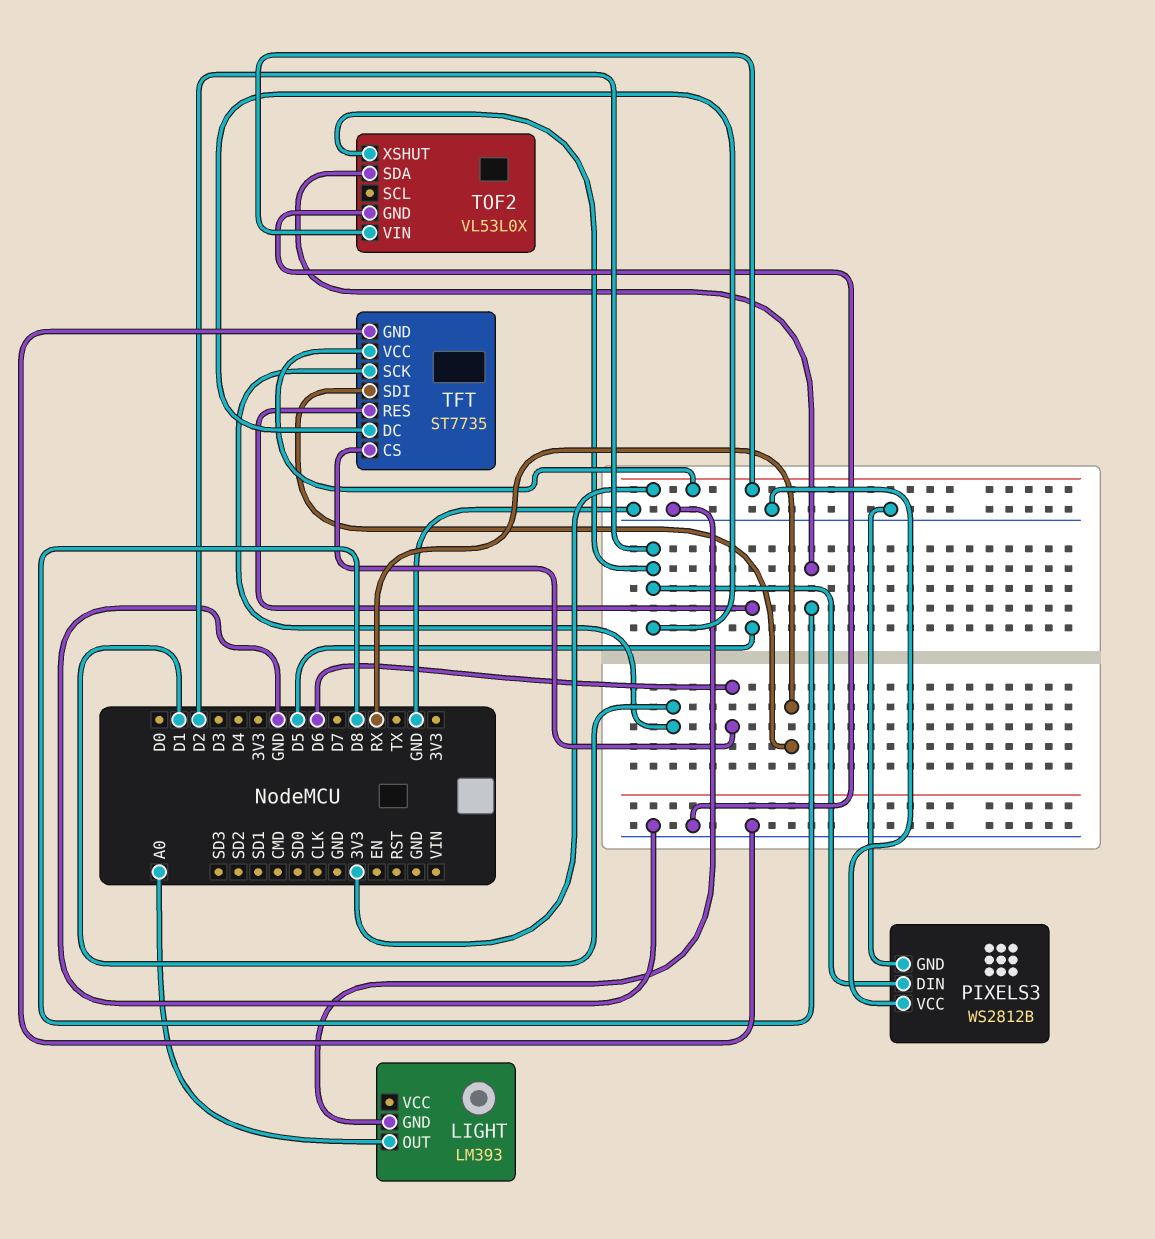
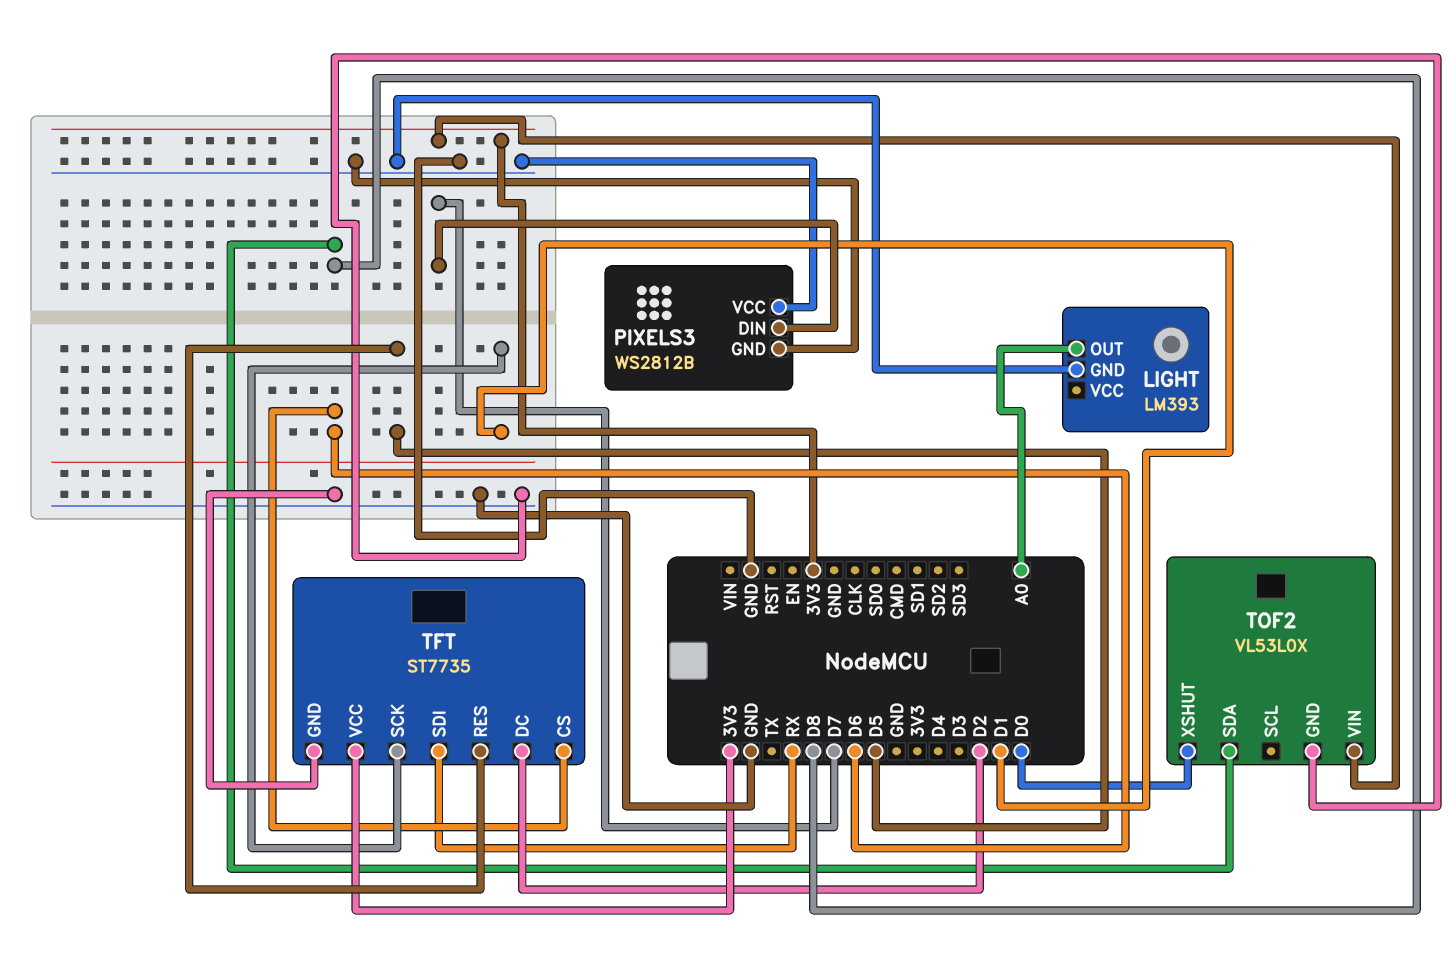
PIXELS3 pin DIN: D2 -> D7
TOF2 pin XSHUT: D2 -> D0

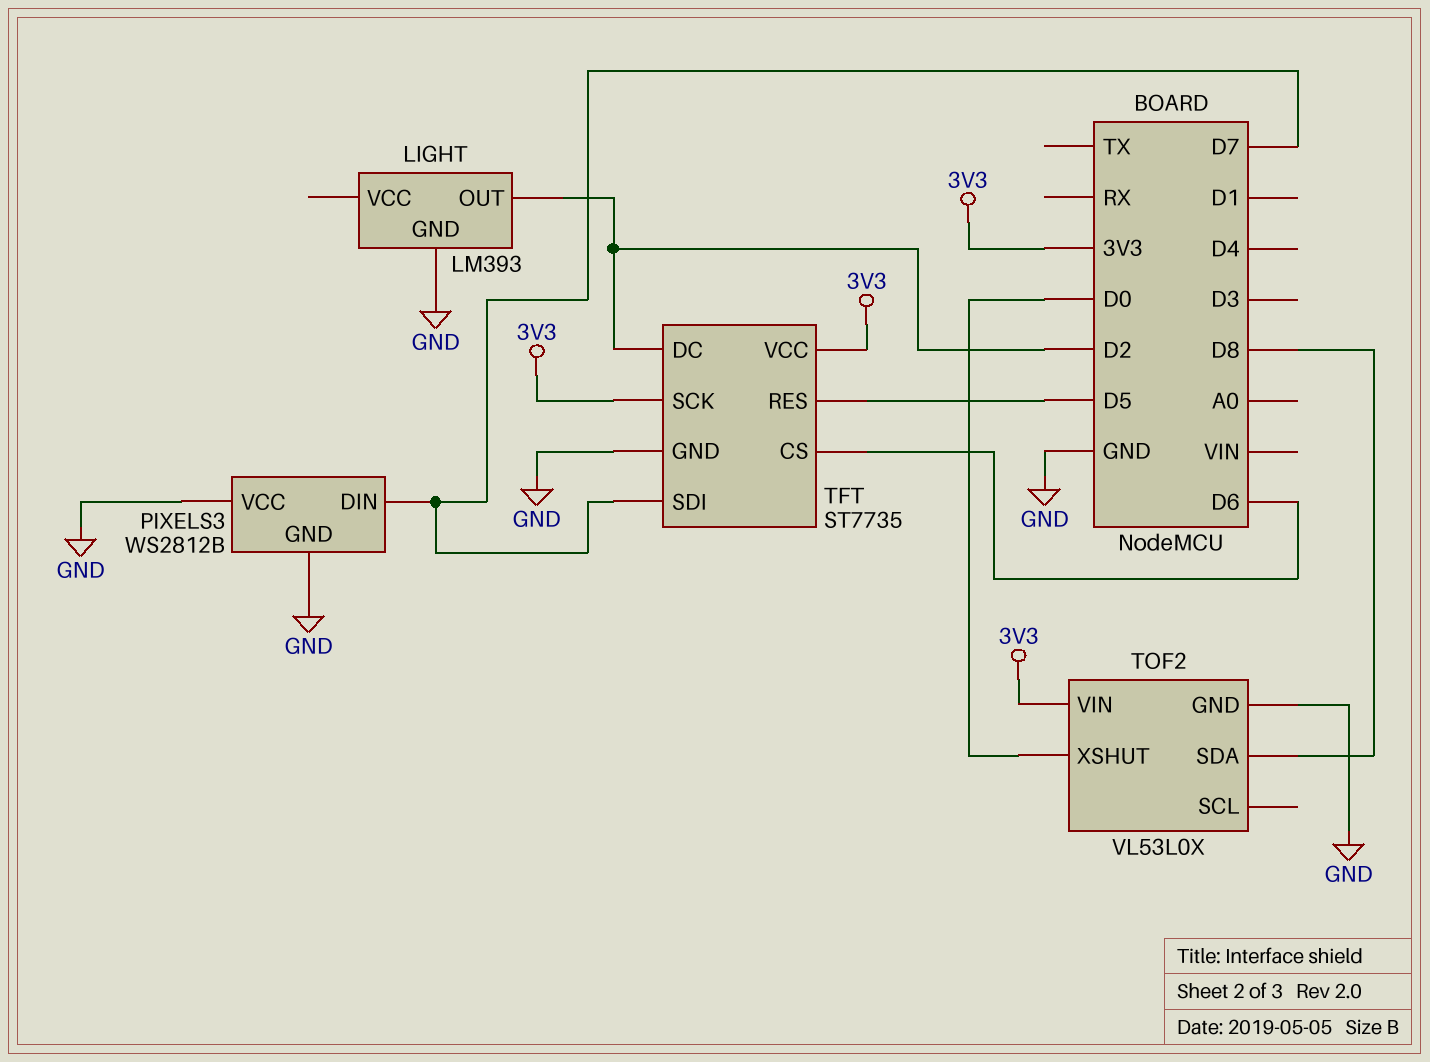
LIGHT pin OUT: A0 -> D2
TFT pin SCK: D1 -> 3V3
TFT pin SDI: RX -> D7

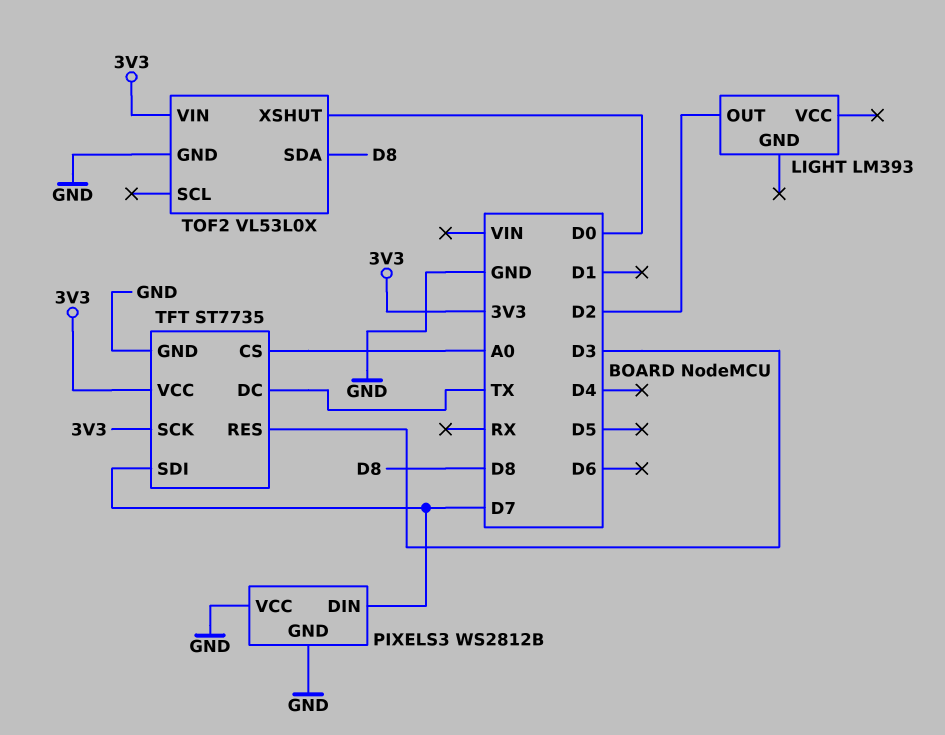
LIGHT pin GND: GND -> none
TFT pin CS: D6 -> A0
TFT pin DC: D2 -> TX
TFT pin RES: D5 -> D3

